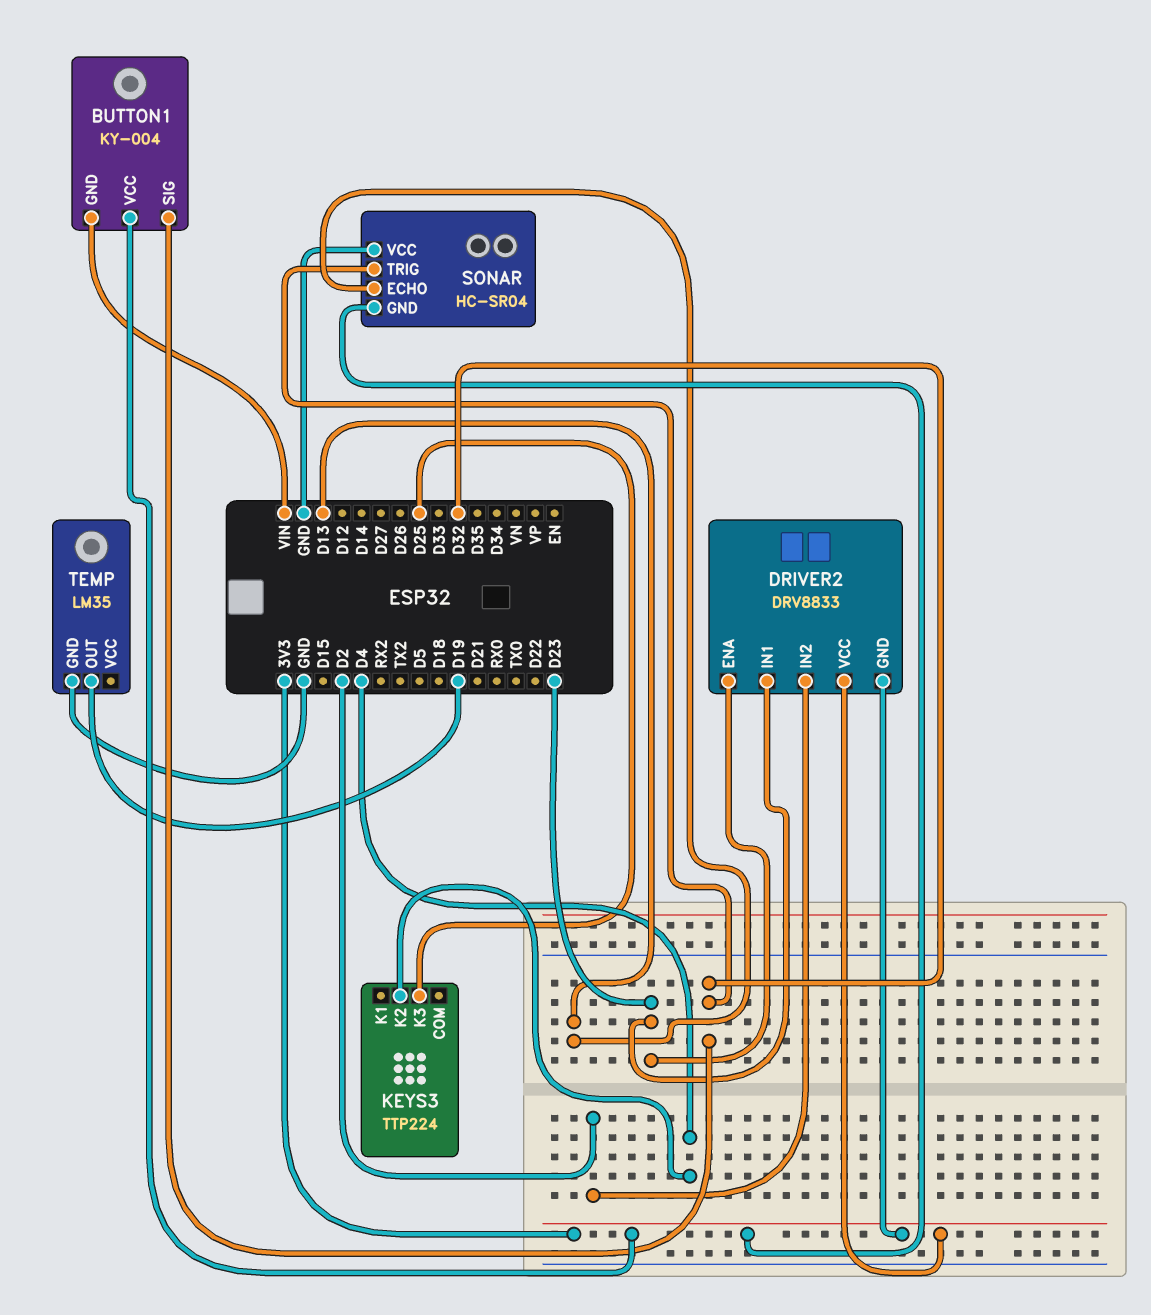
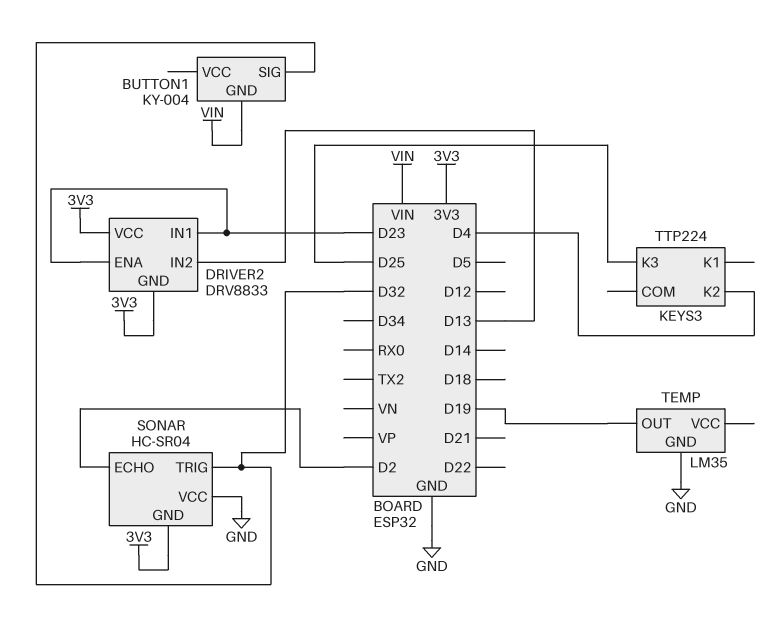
BUTTON1 pin VCC: 3V3 -> none
DRIVER2 pin IN2: D2 -> D13
SONAR pin ECHO: D13 -> D2

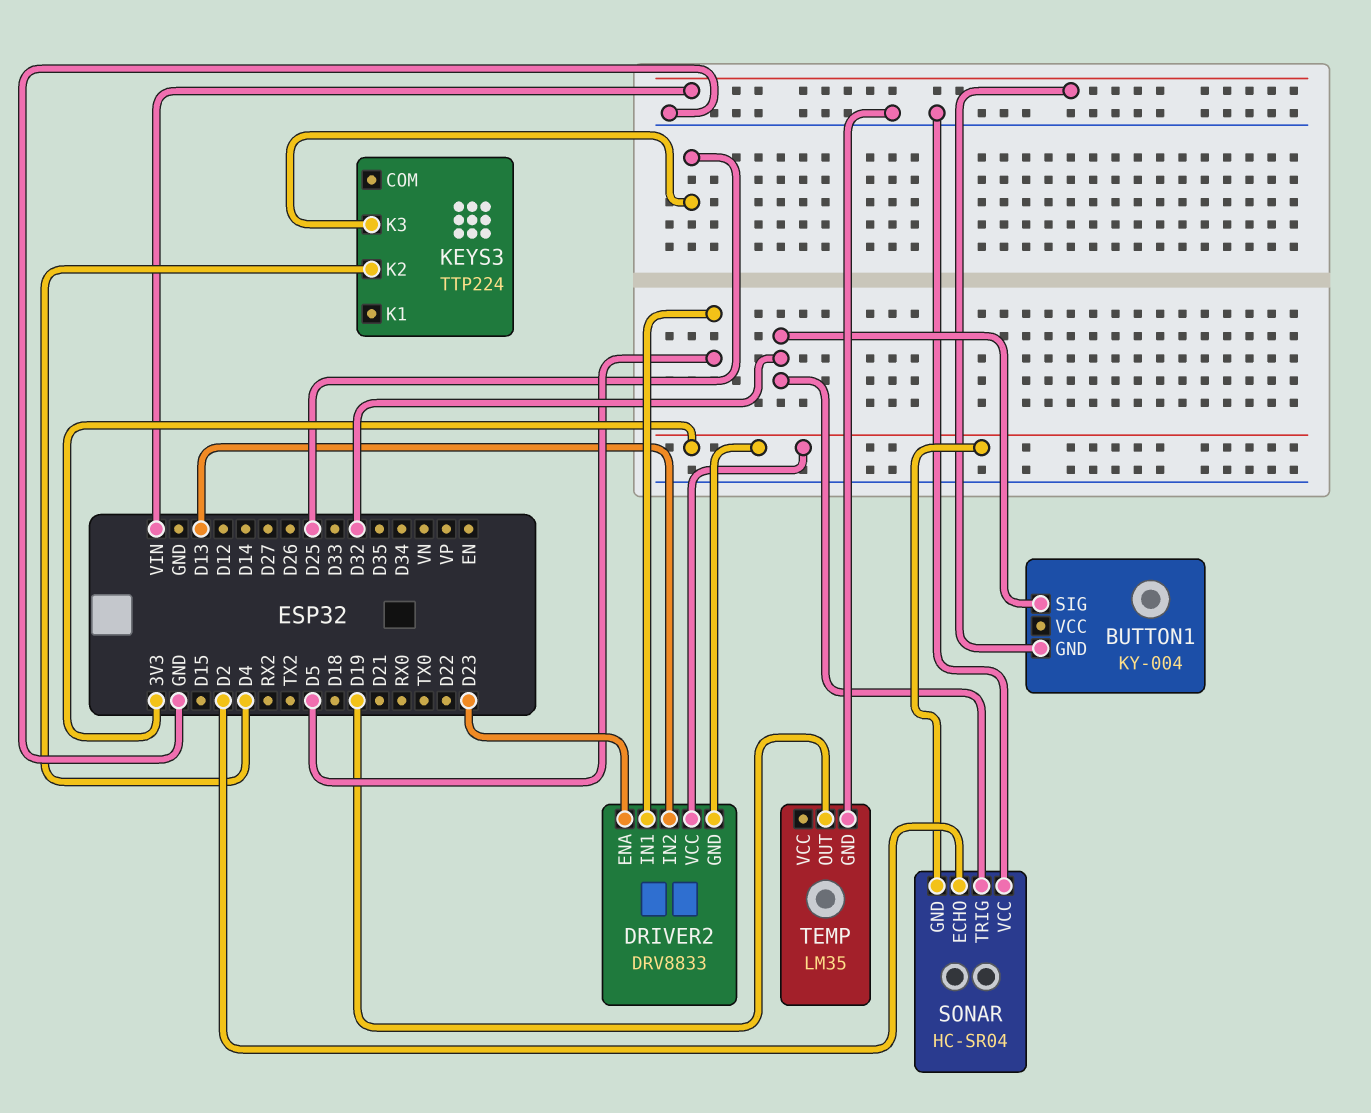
DRIVER2 pin IN1: D23 -> D5

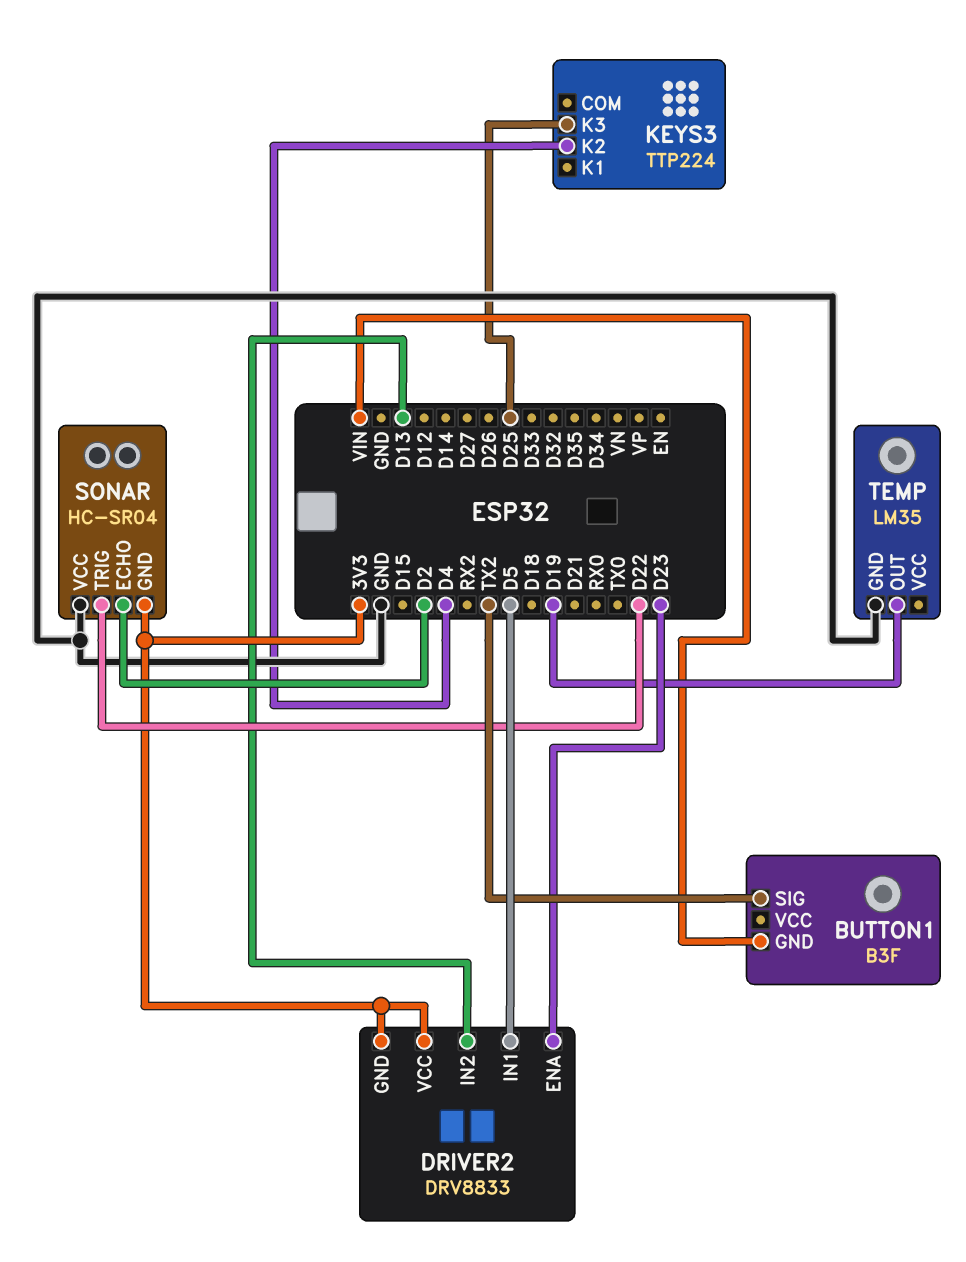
BUTTON1: KY-004 -> B3F
BUTTON1 pin SIG: D32 -> TX2
SONAR pin TRIG: D32 -> D22

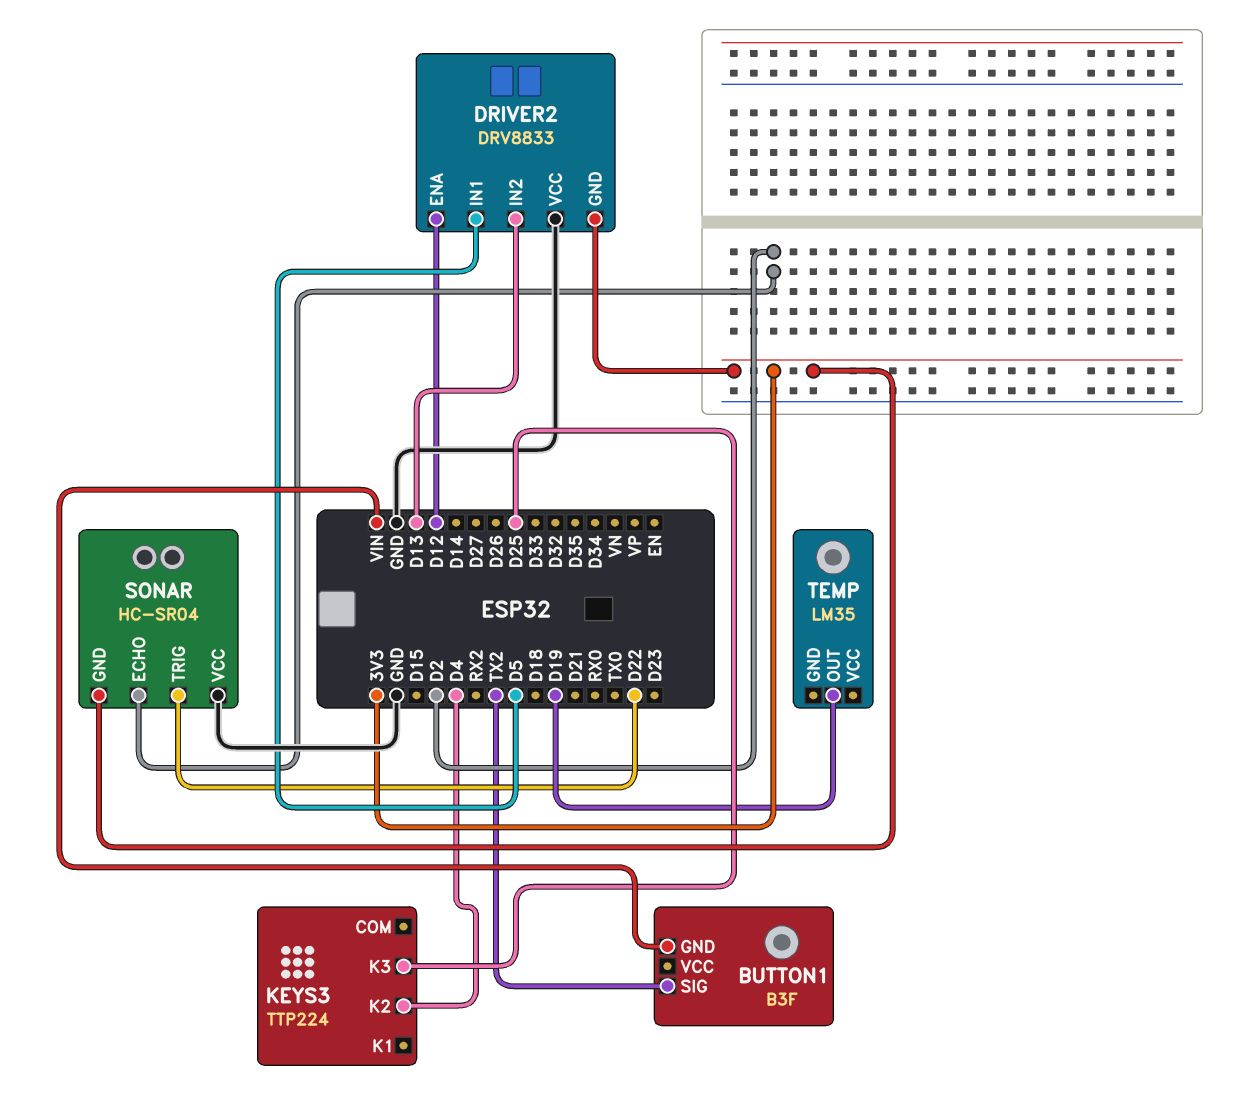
DRIVER2 pin ENA: D23 -> D12
DRIVER2 pin VCC: 3V3 -> GND
TEMP pin GND: GND -> none

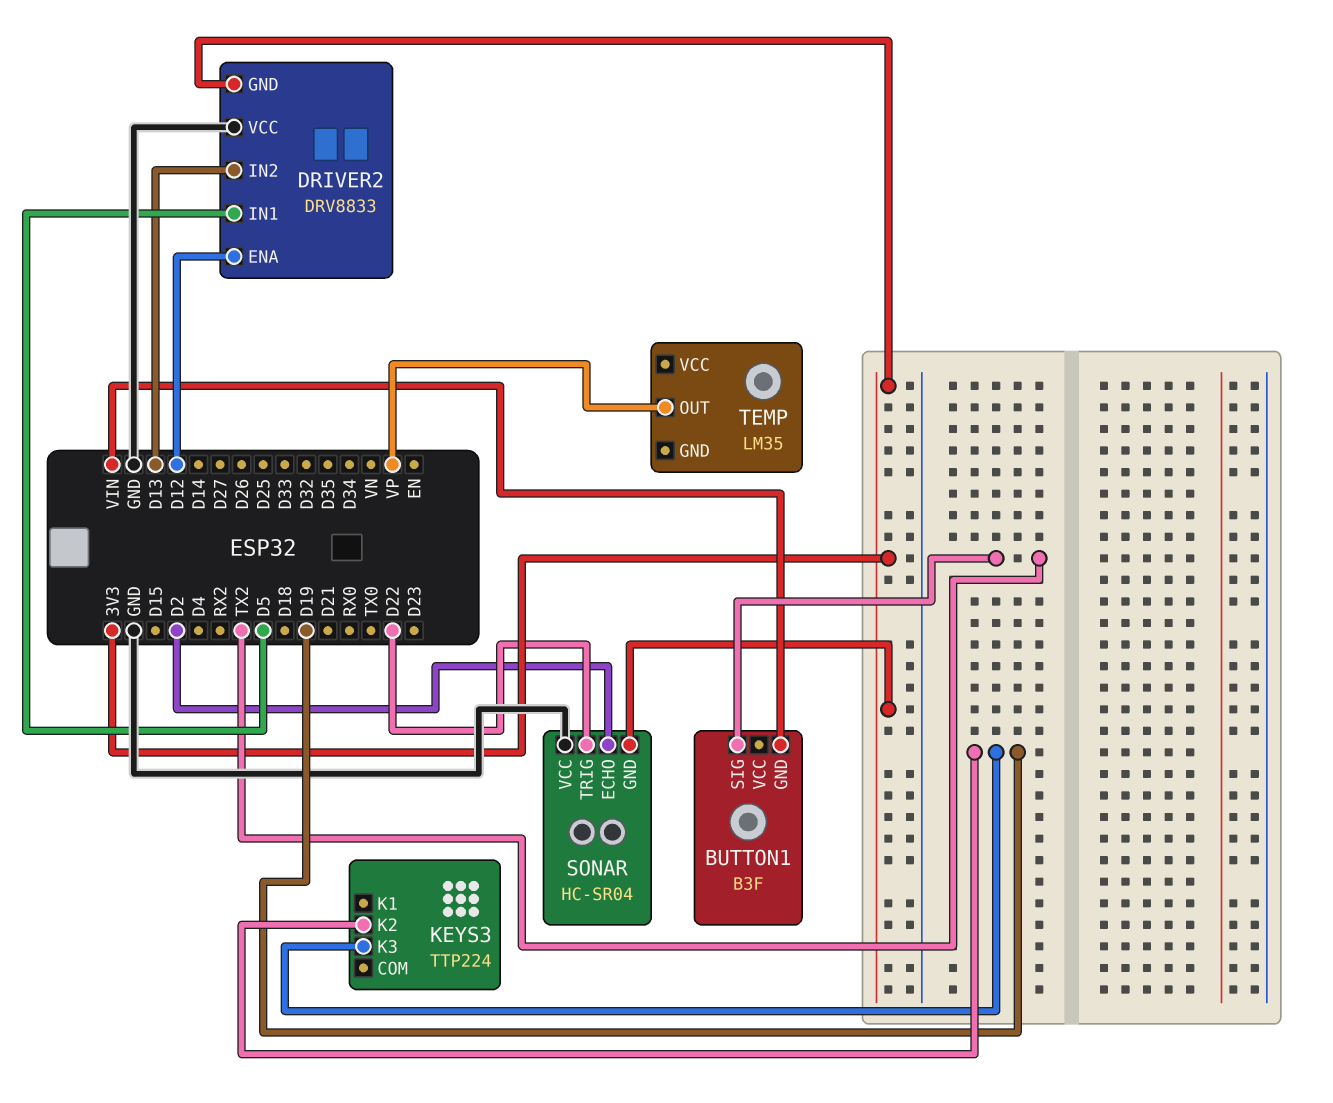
KEYS3 pin K2: D4 -> D19
KEYS3 pin K3: D25 -> D19
TEMP pin OUT: D19 -> VP

